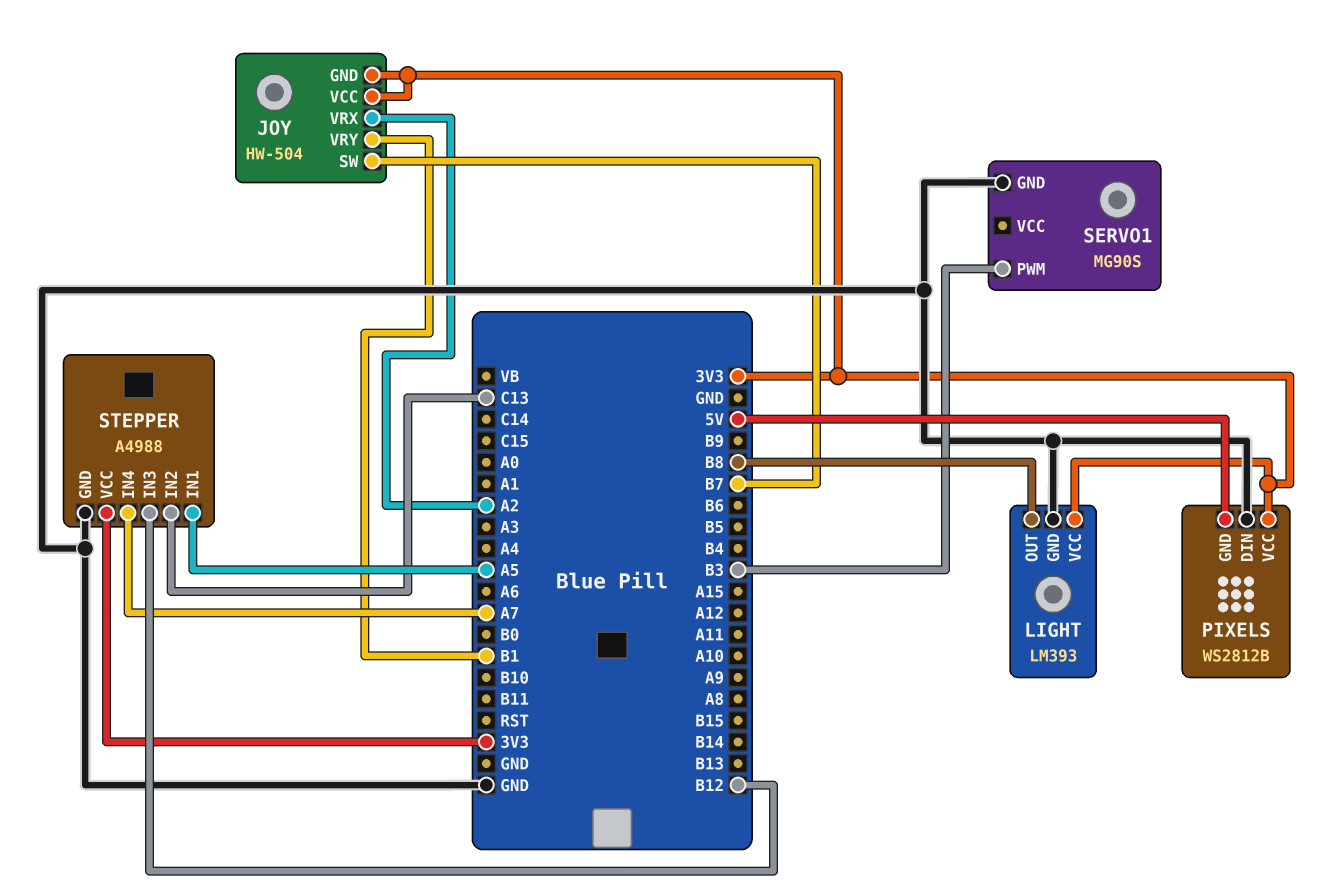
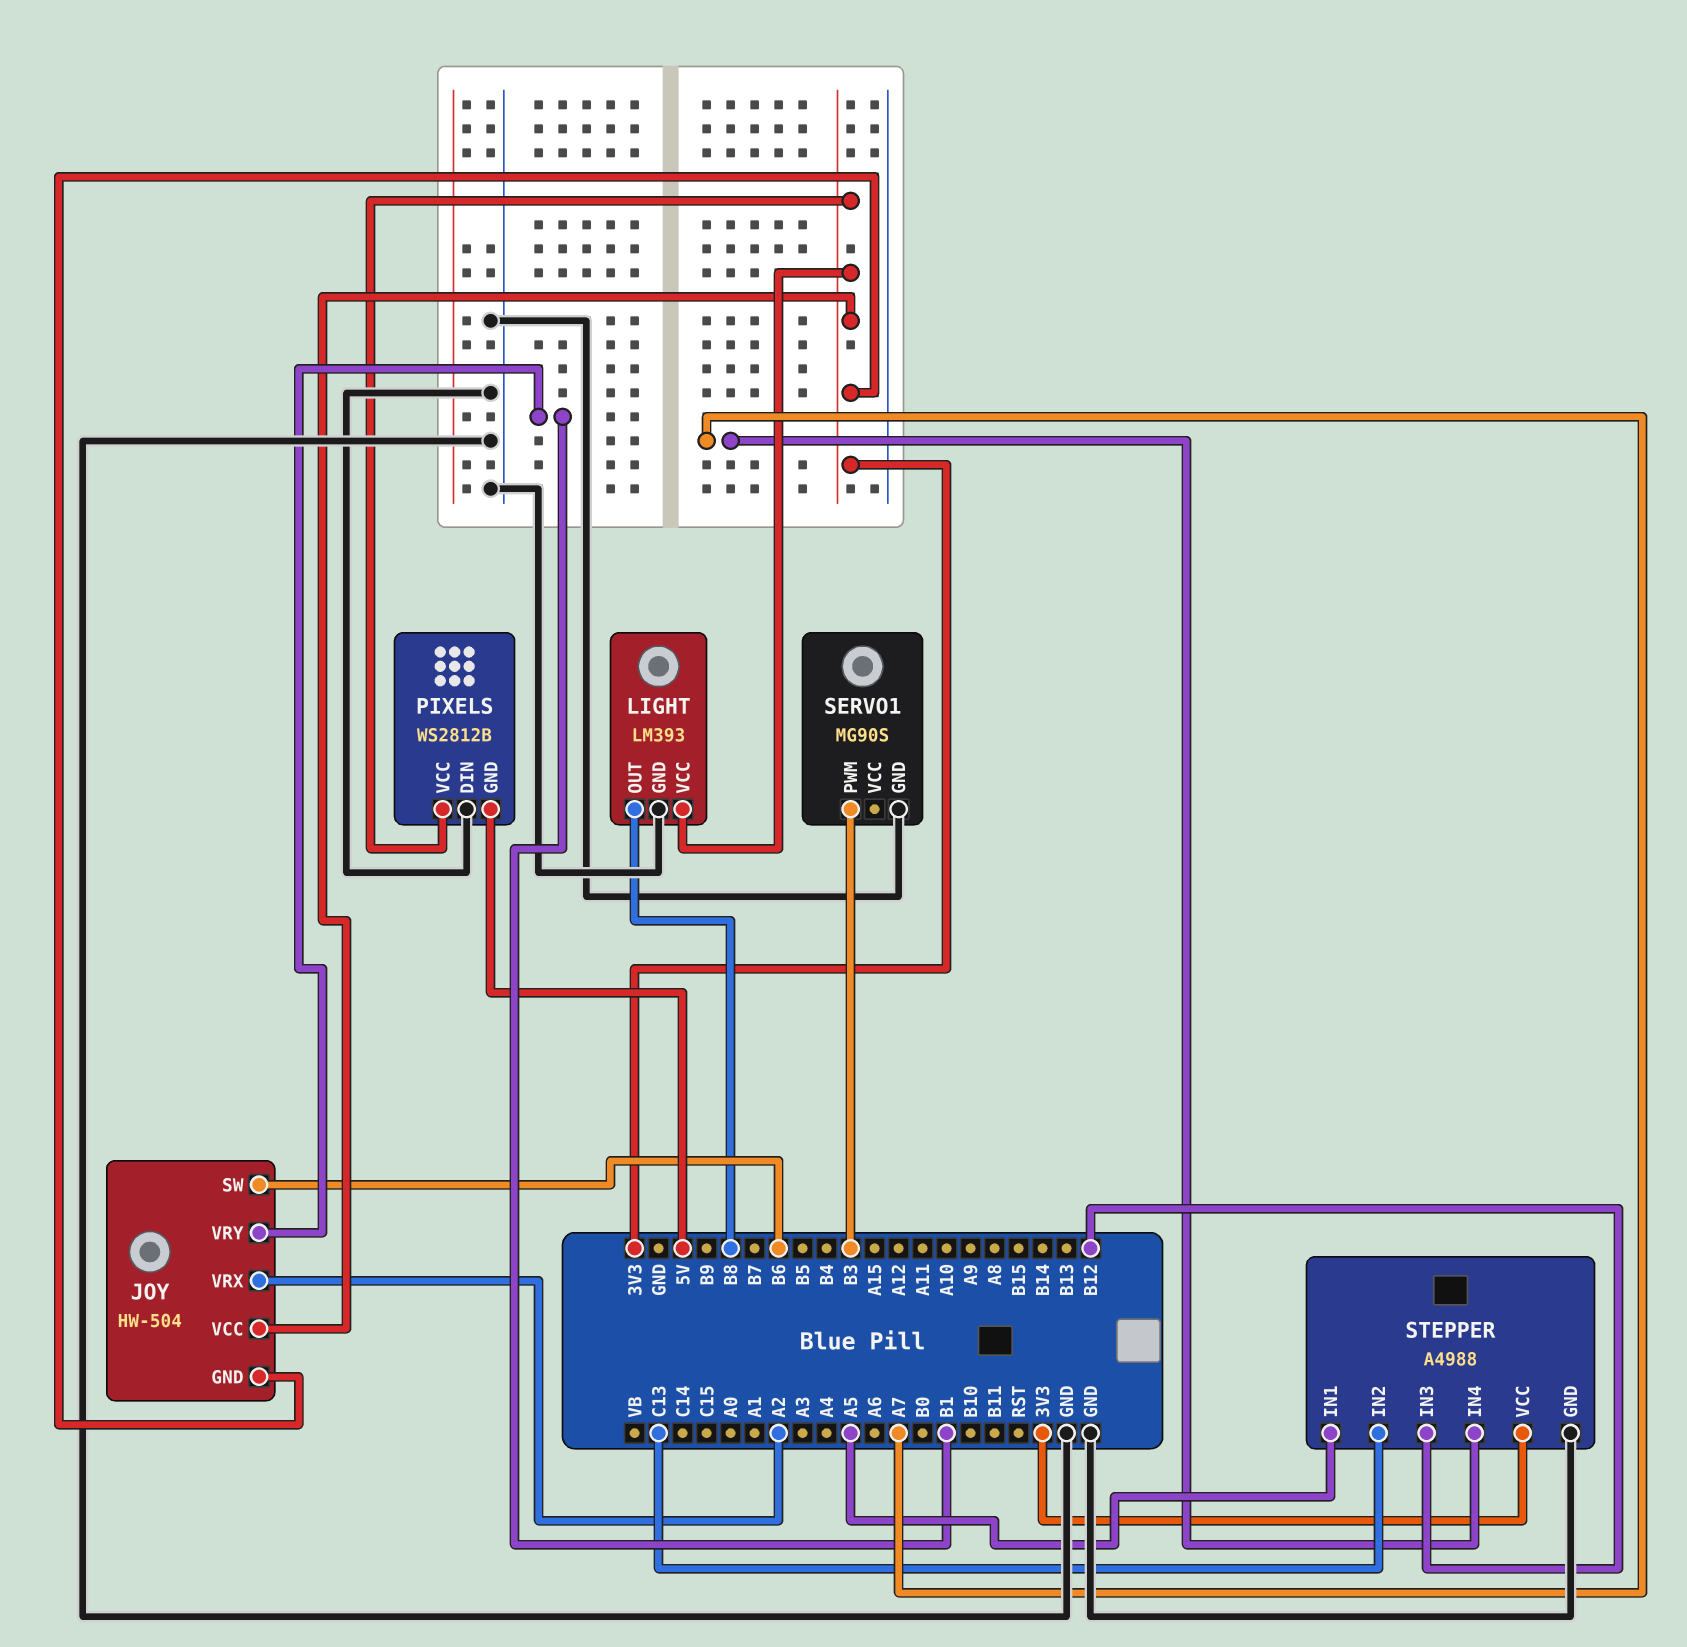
JOY pin SW: B7 -> B6

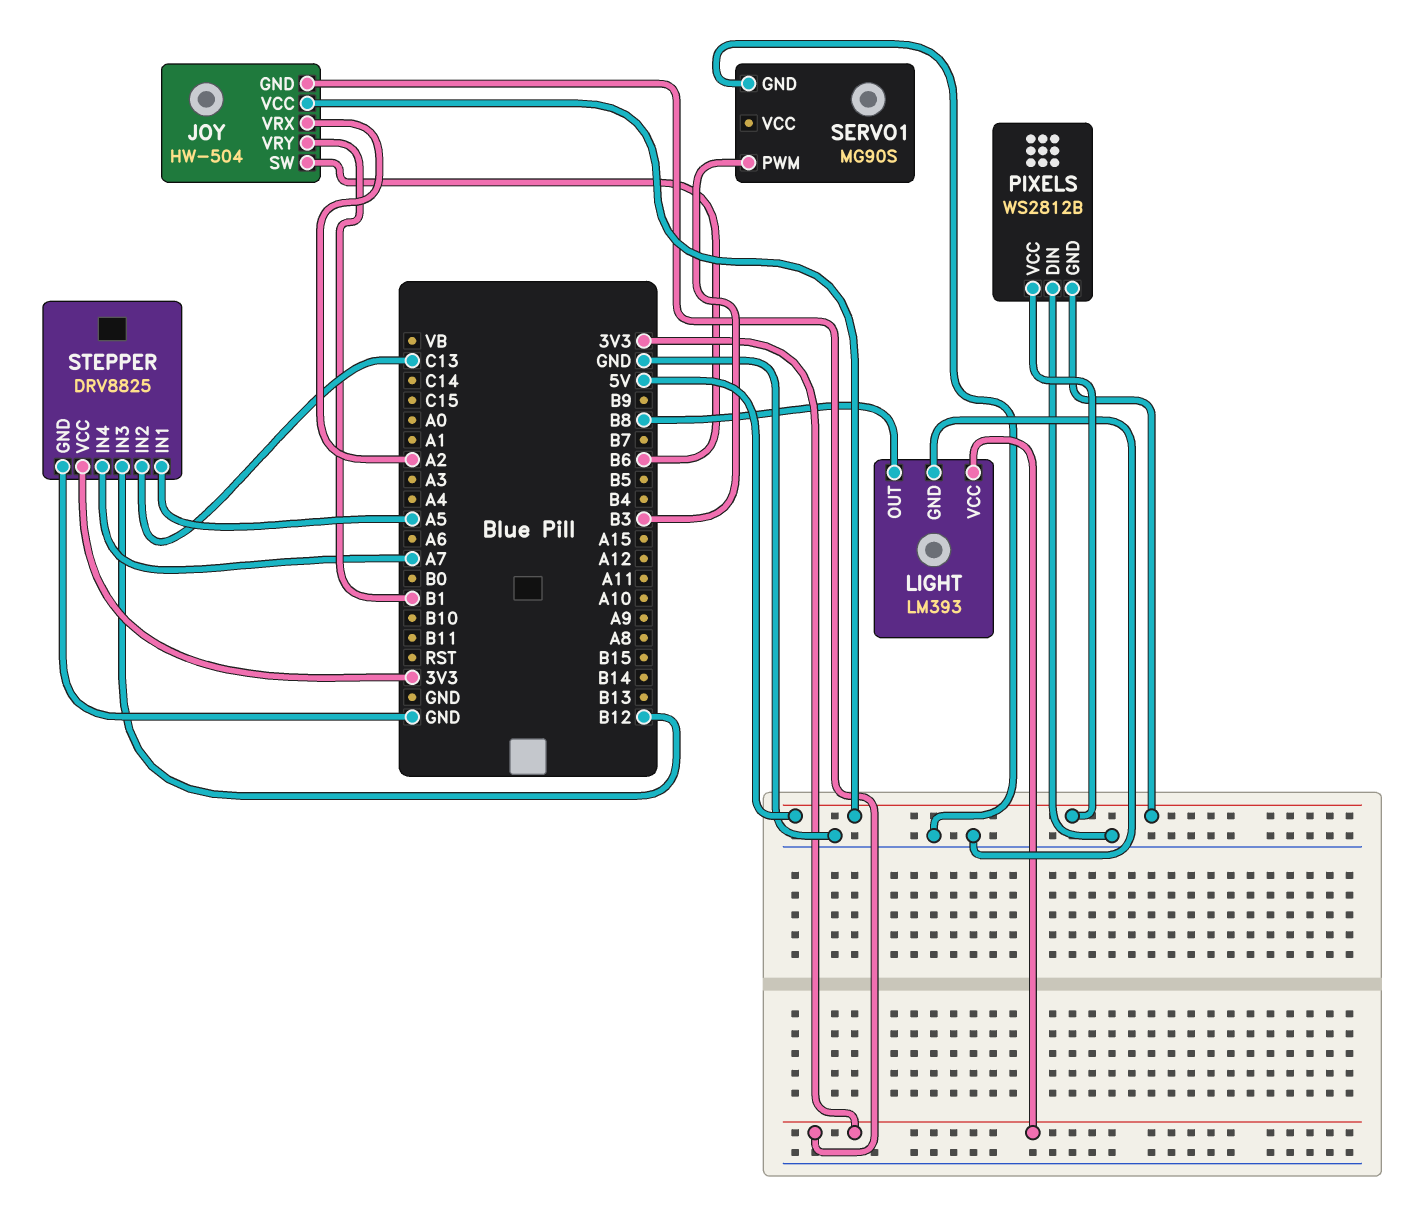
JOY pin VCC: 3V3 -> 5V
PIXELS pin VCC: 3V3 -> 5V
STEPPER: A4988 -> DRV8825

